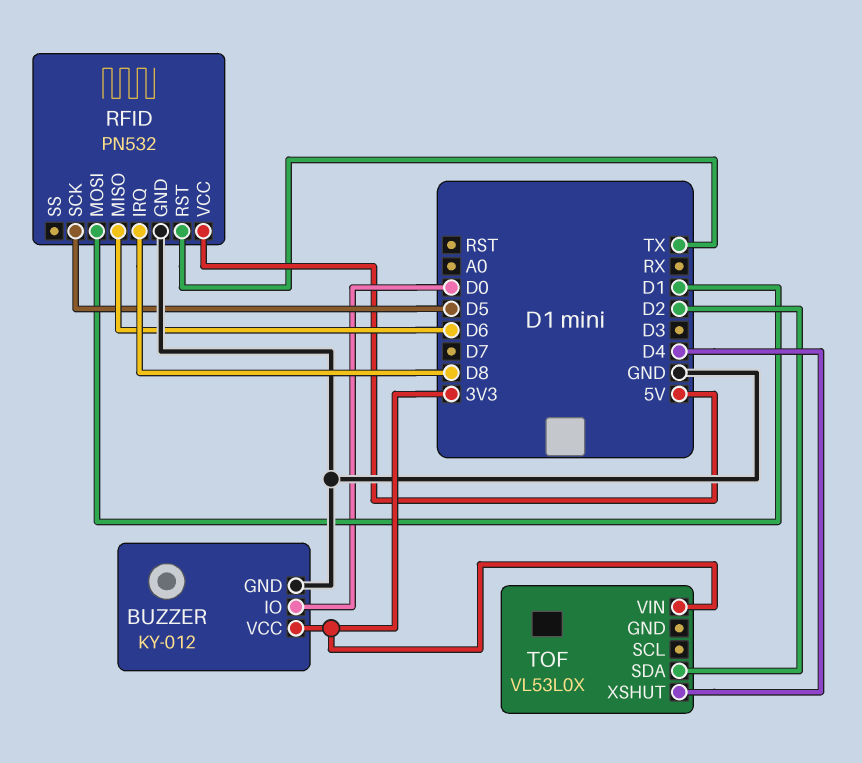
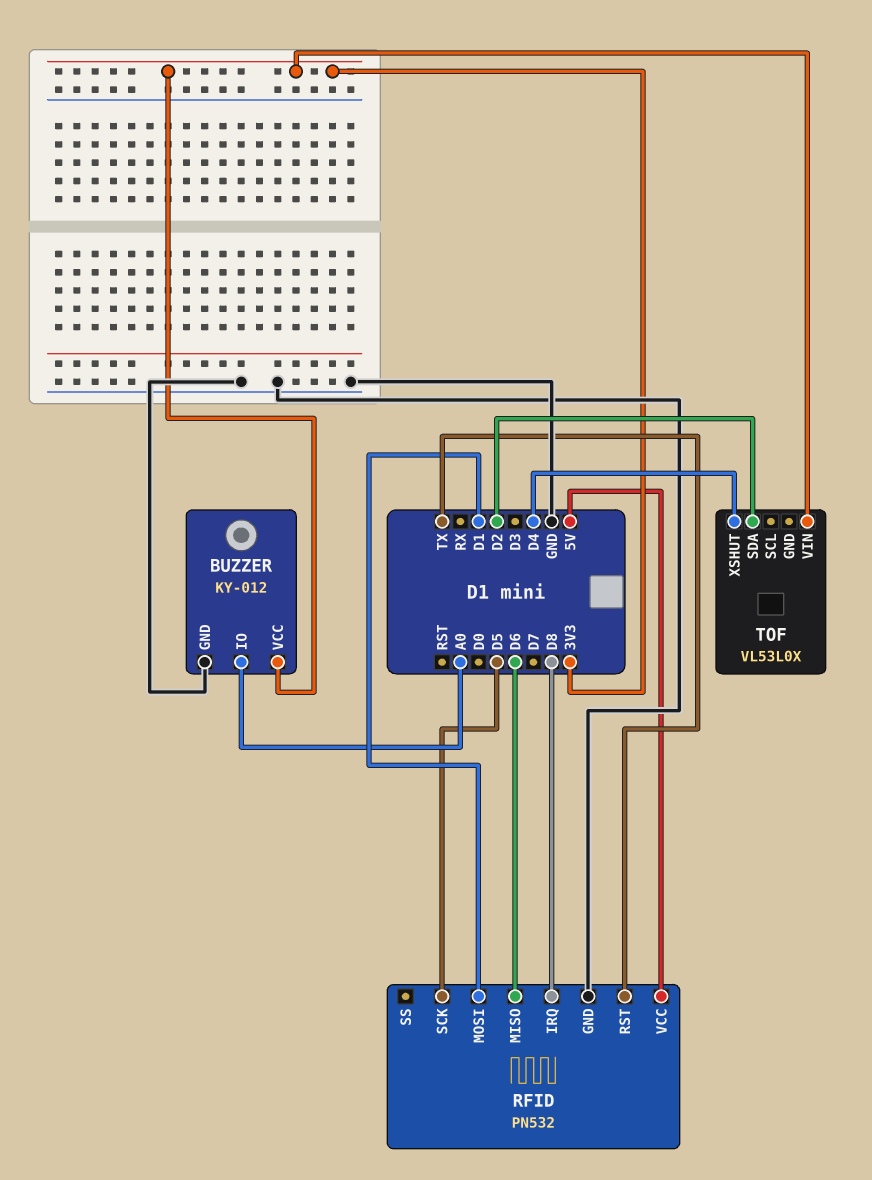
BUZZER pin IO: D0 -> A0

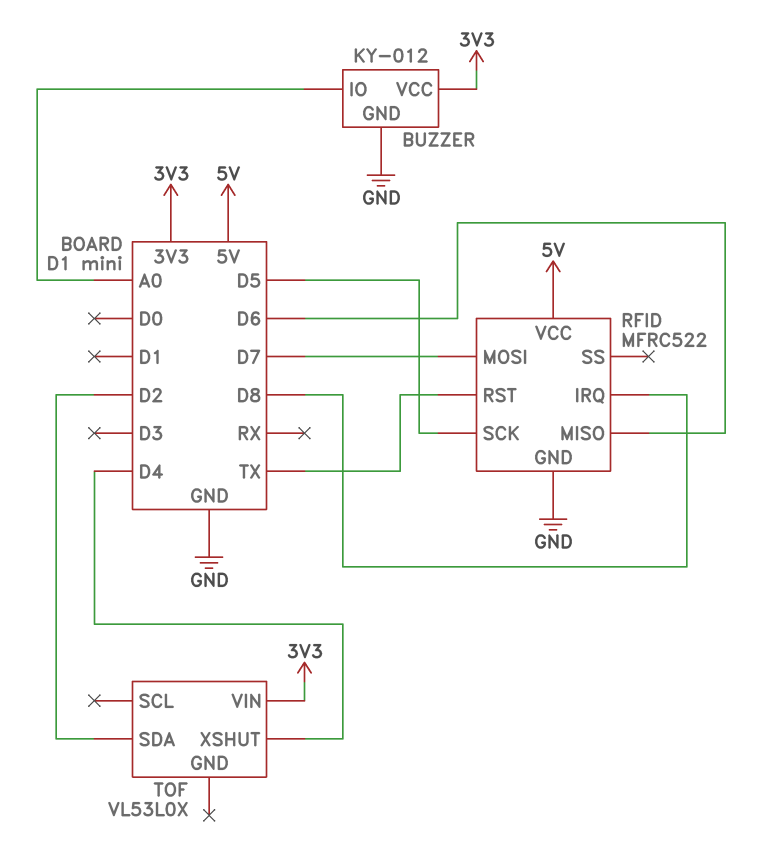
RFID: PN532 -> MFRC522
RFID pin MOSI: D1 -> D7

